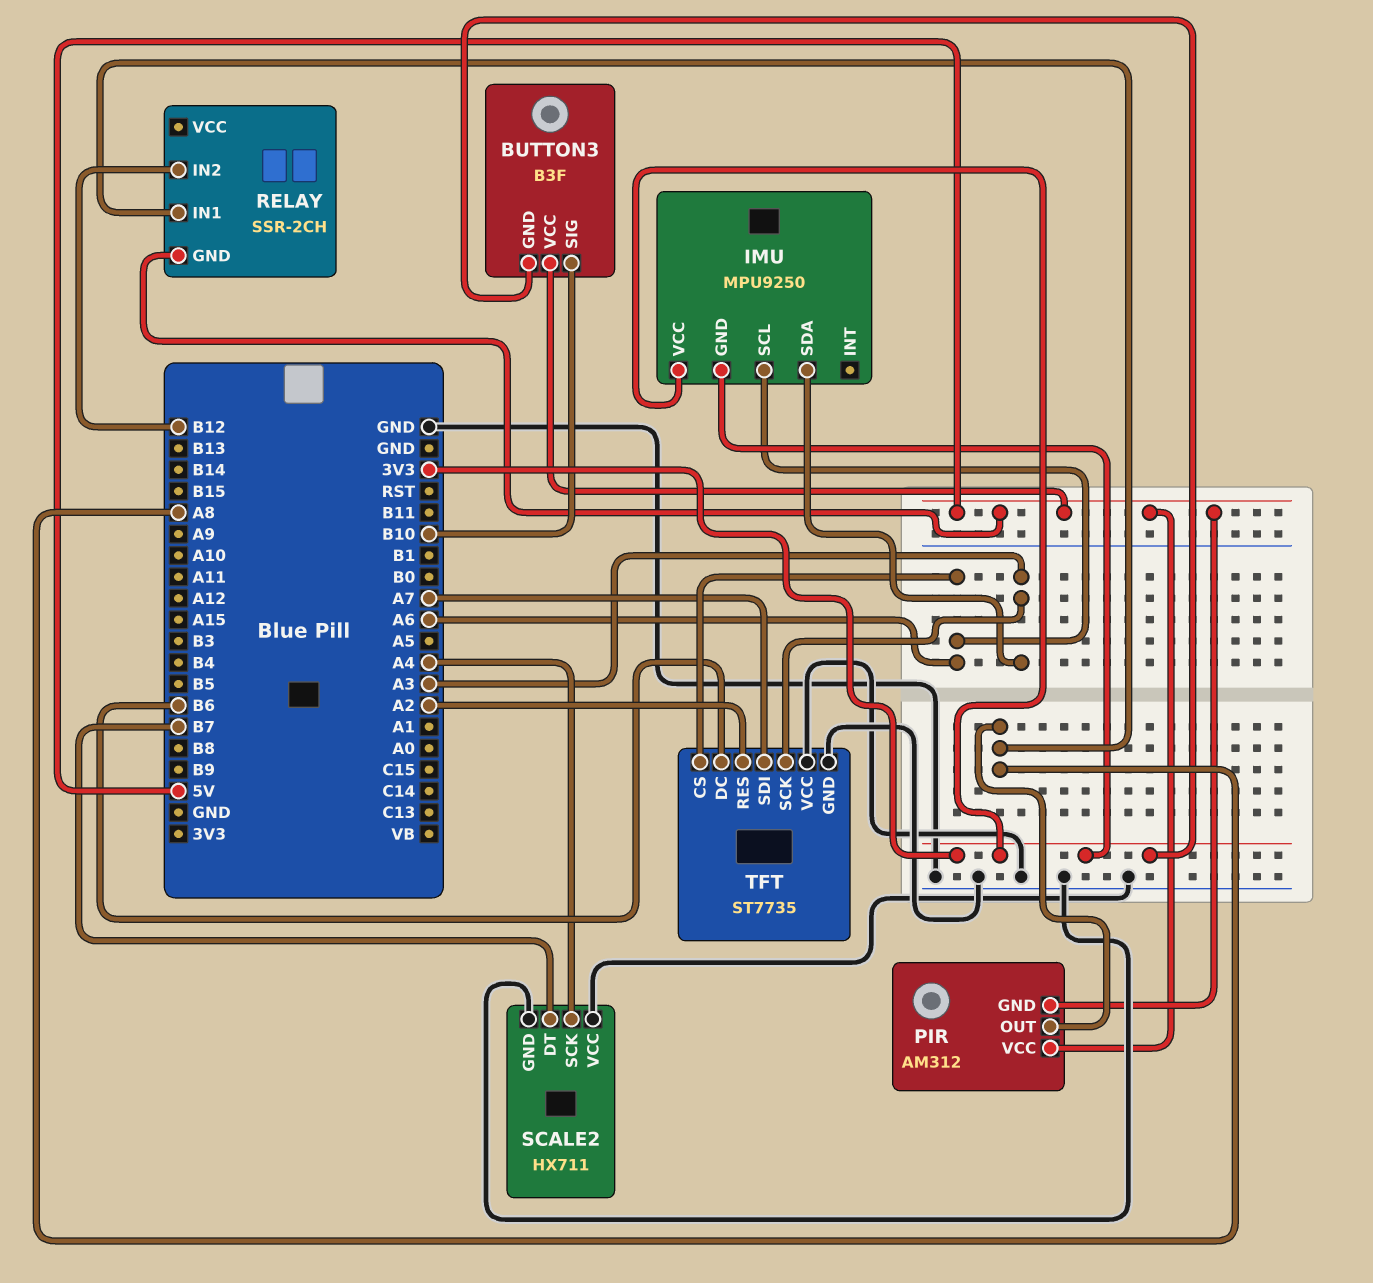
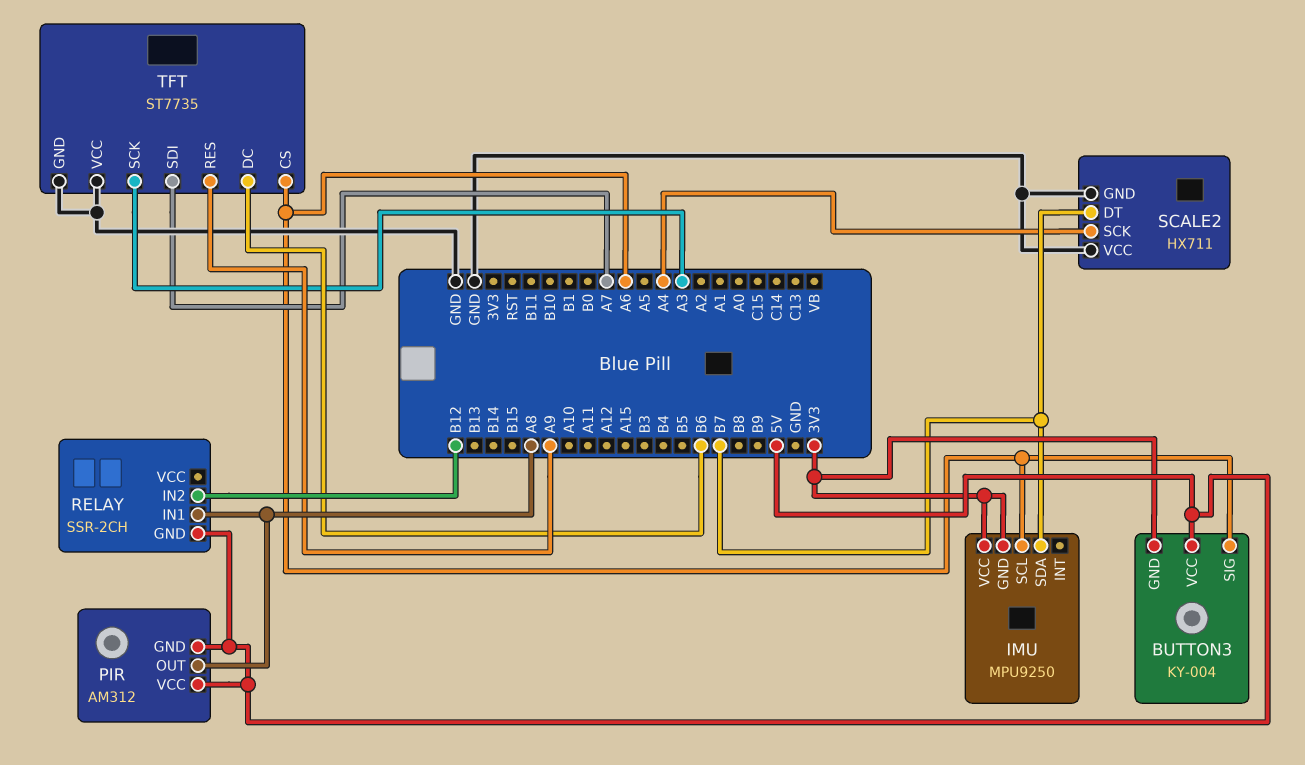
BUTTON3: B3F -> KY-004
BUTTON3 pin SIG: B10 -> A6
IMU pin SDA: A3 -> B7
TFT pin RES: A2 -> A9

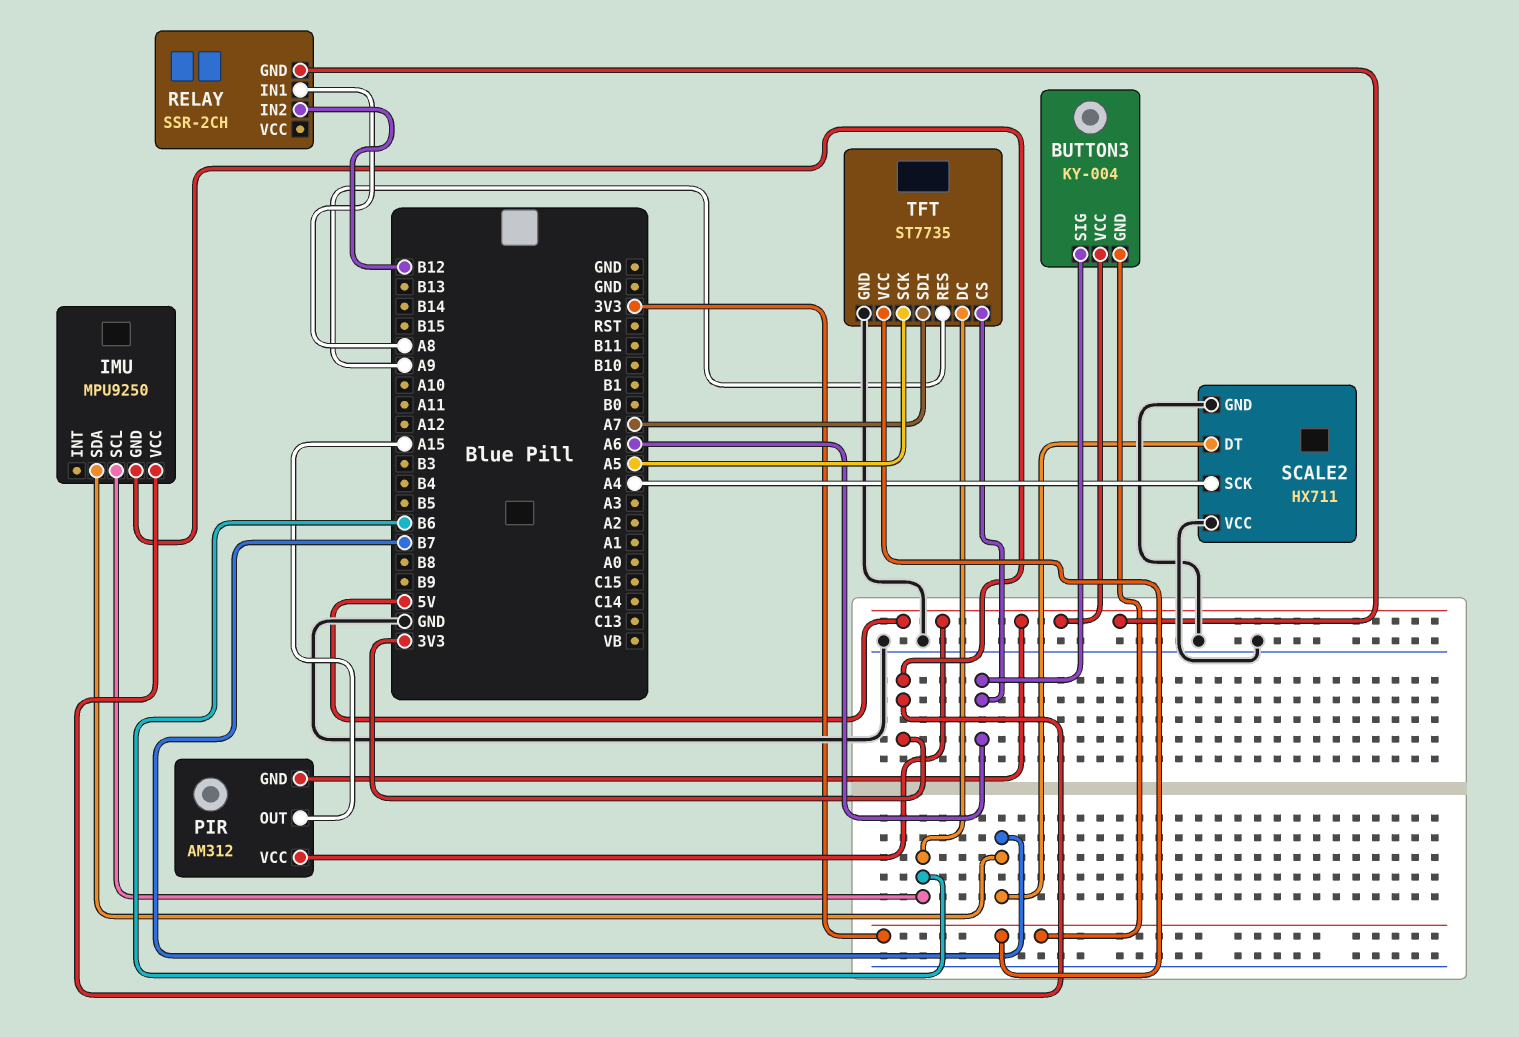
IMU pin SCL: A6 -> B6
PIR pin OUT: A8 -> A15
TFT pin SCK: A3 -> A5
TFT pin VCC: GND -> 3V3

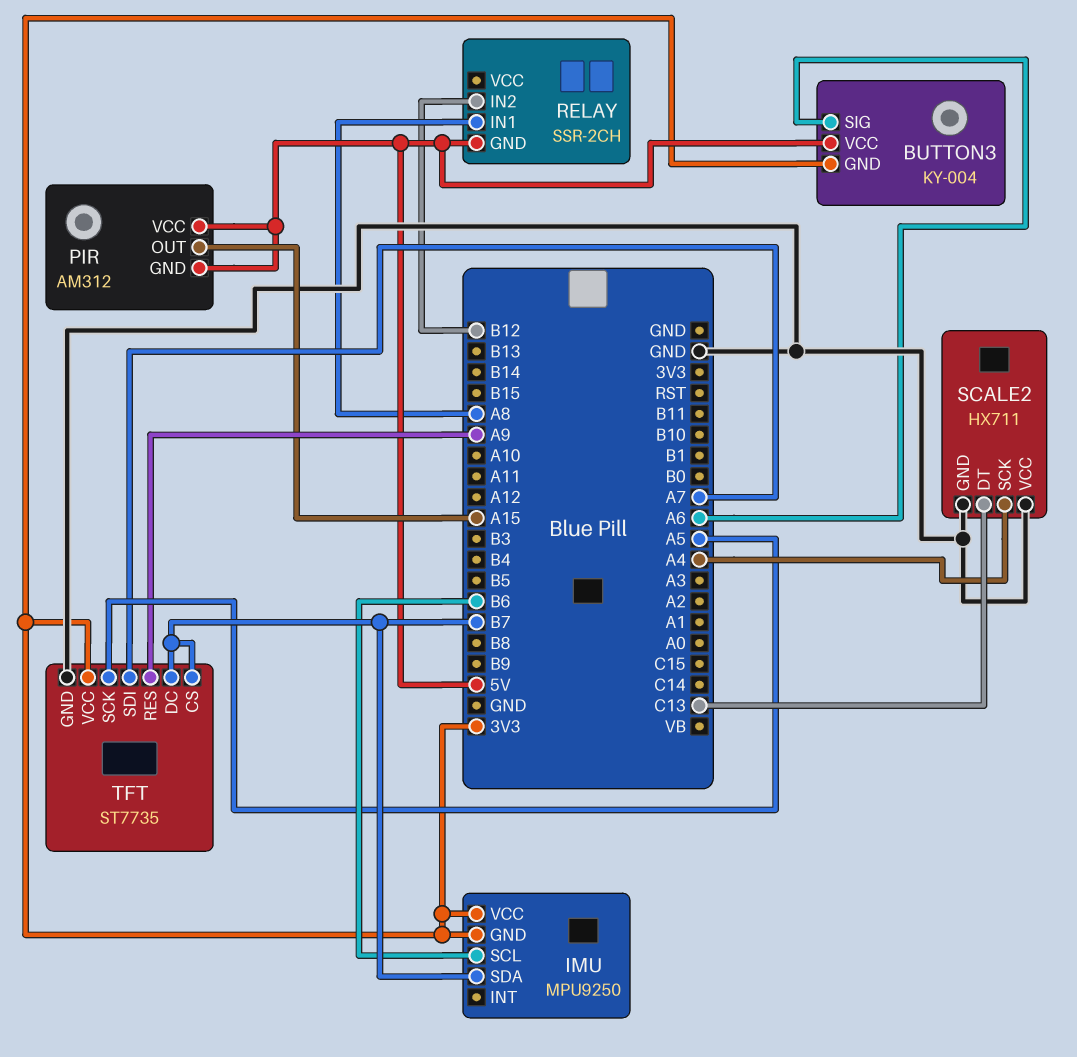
SCALE2 pin DT: B7 -> C13
TFT pin CS: A6 -> B7
TFT pin DC: B6 -> B7

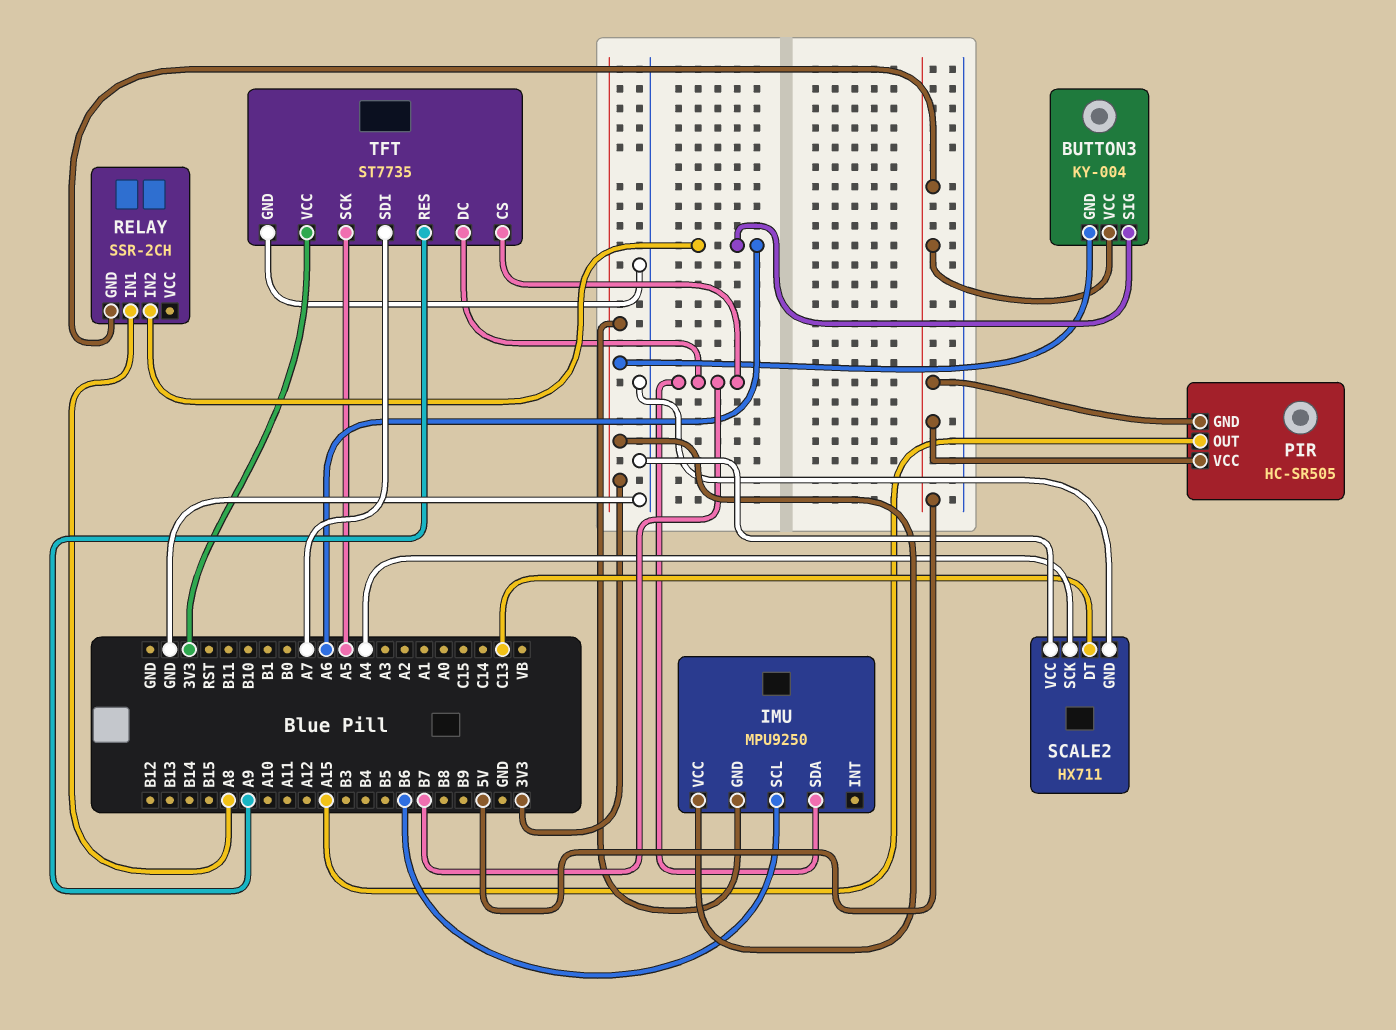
PIR: AM312 -> HC-SR505
RELAY pin IN2: B12 -> A6

